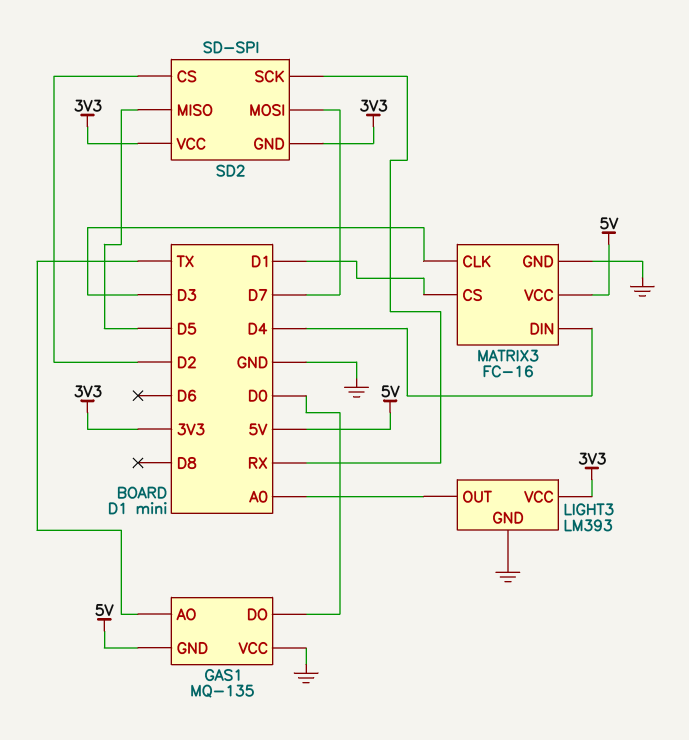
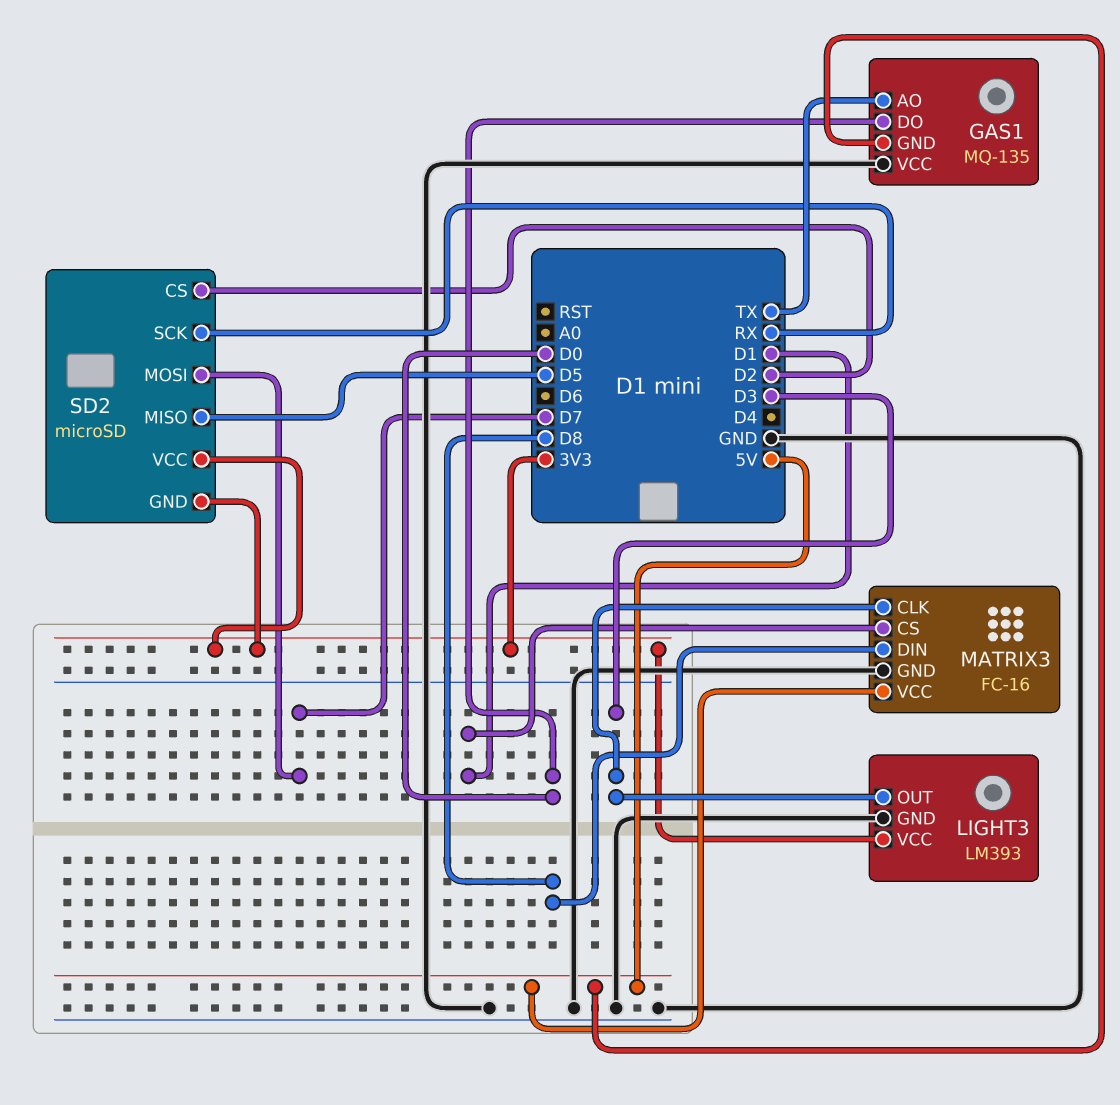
LIGHT3 pin OUT: A0 -> D3
MATRIX3 pin DIN: D4 -> D8
SD2: SD-SPI -> microSD

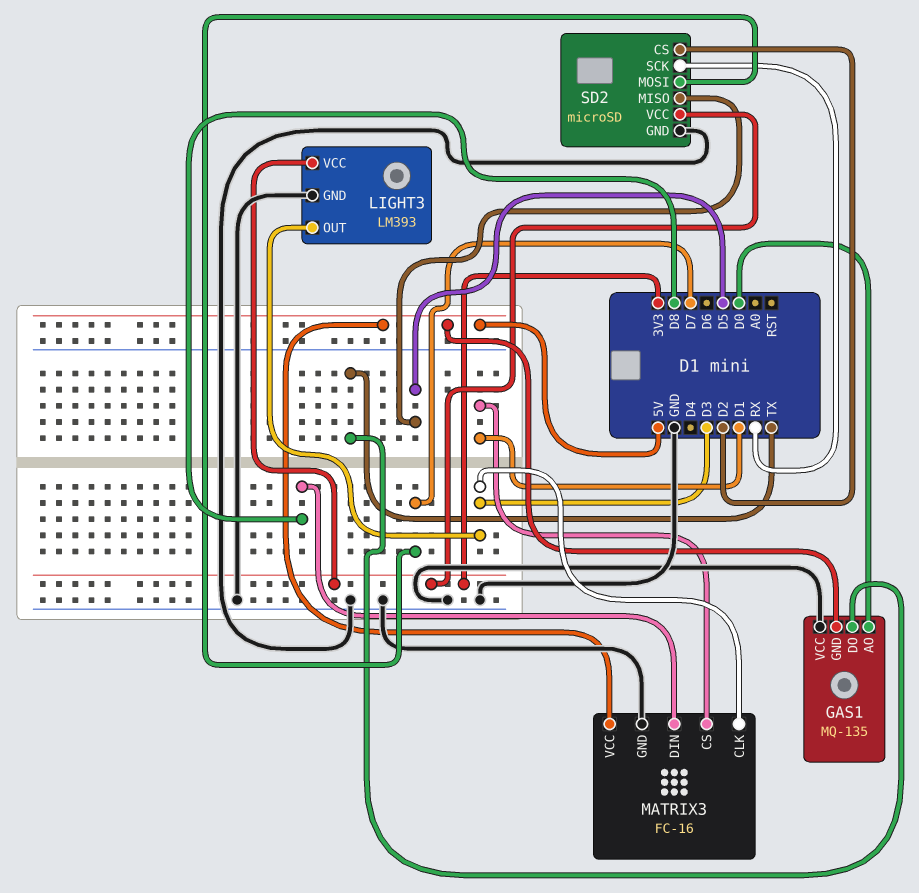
GAS1 pin AO: TX -> D0
GAS1 pin DO: D0 -> TX
SD2 pin GND: 3V3 -> GND

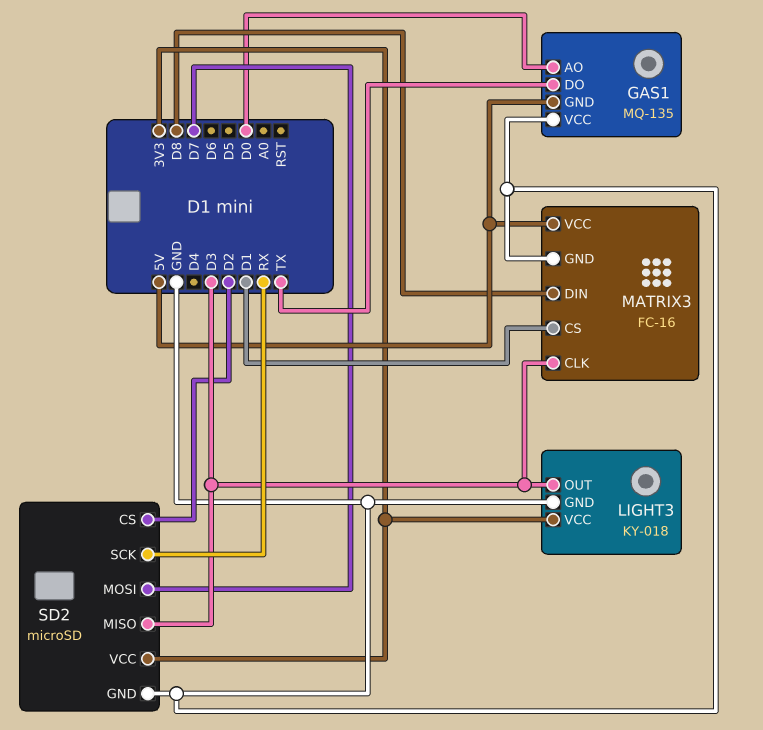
LIGHT3: LM393 -> KY-018
SD2 pin MISO: D5 -> D3

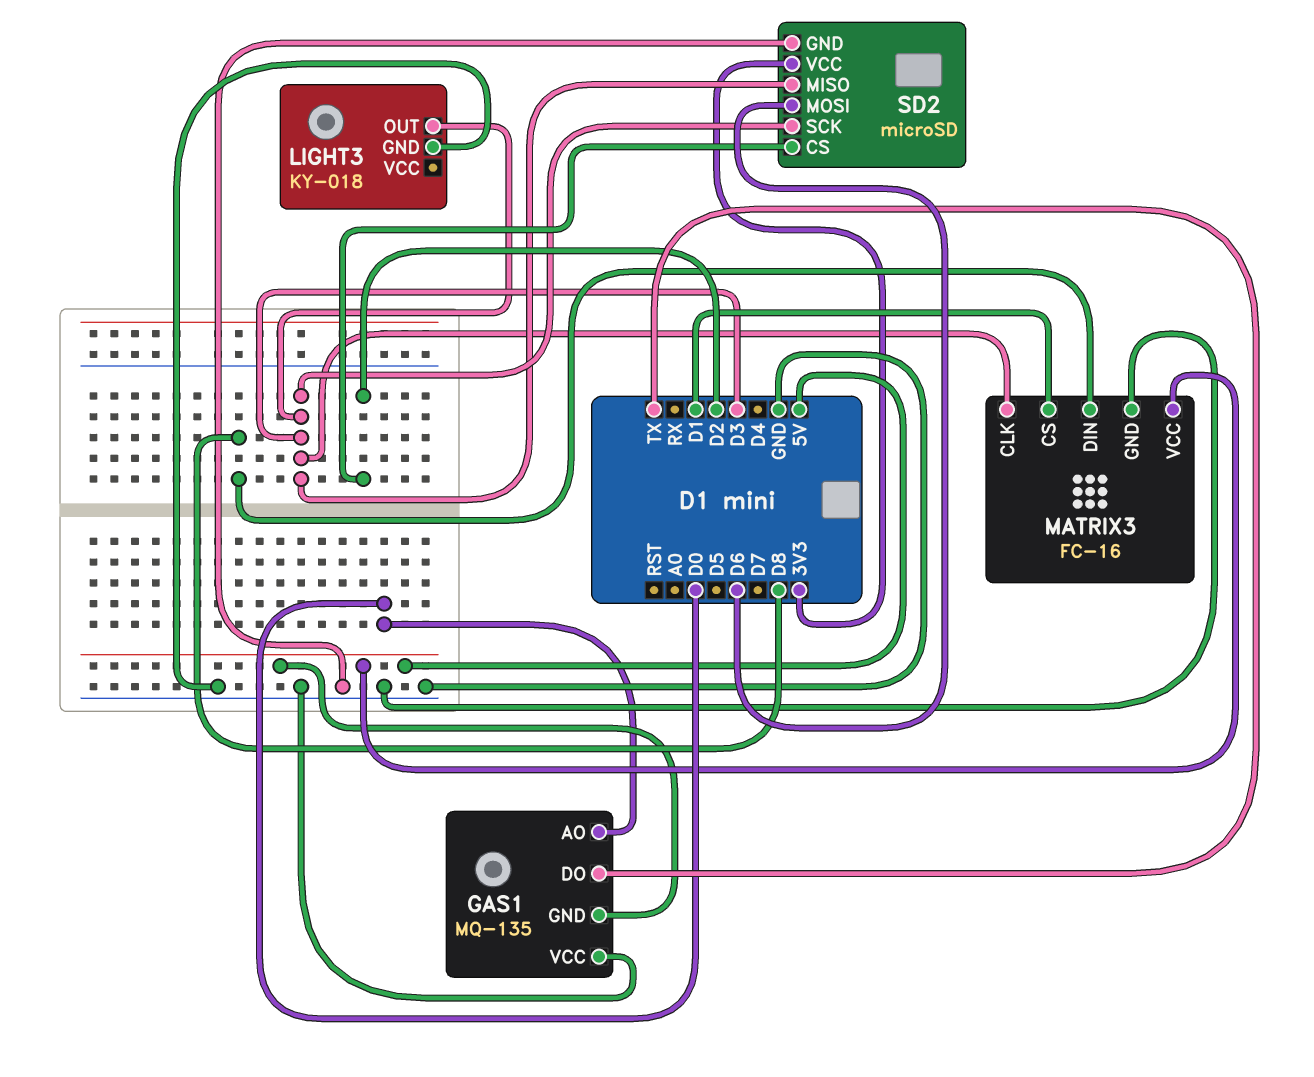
LIGHT3 pin VCC: 3V3 -> none
SD2 pin MOSI: D7 -> D6
SD2 pin SCK: RX -> D3

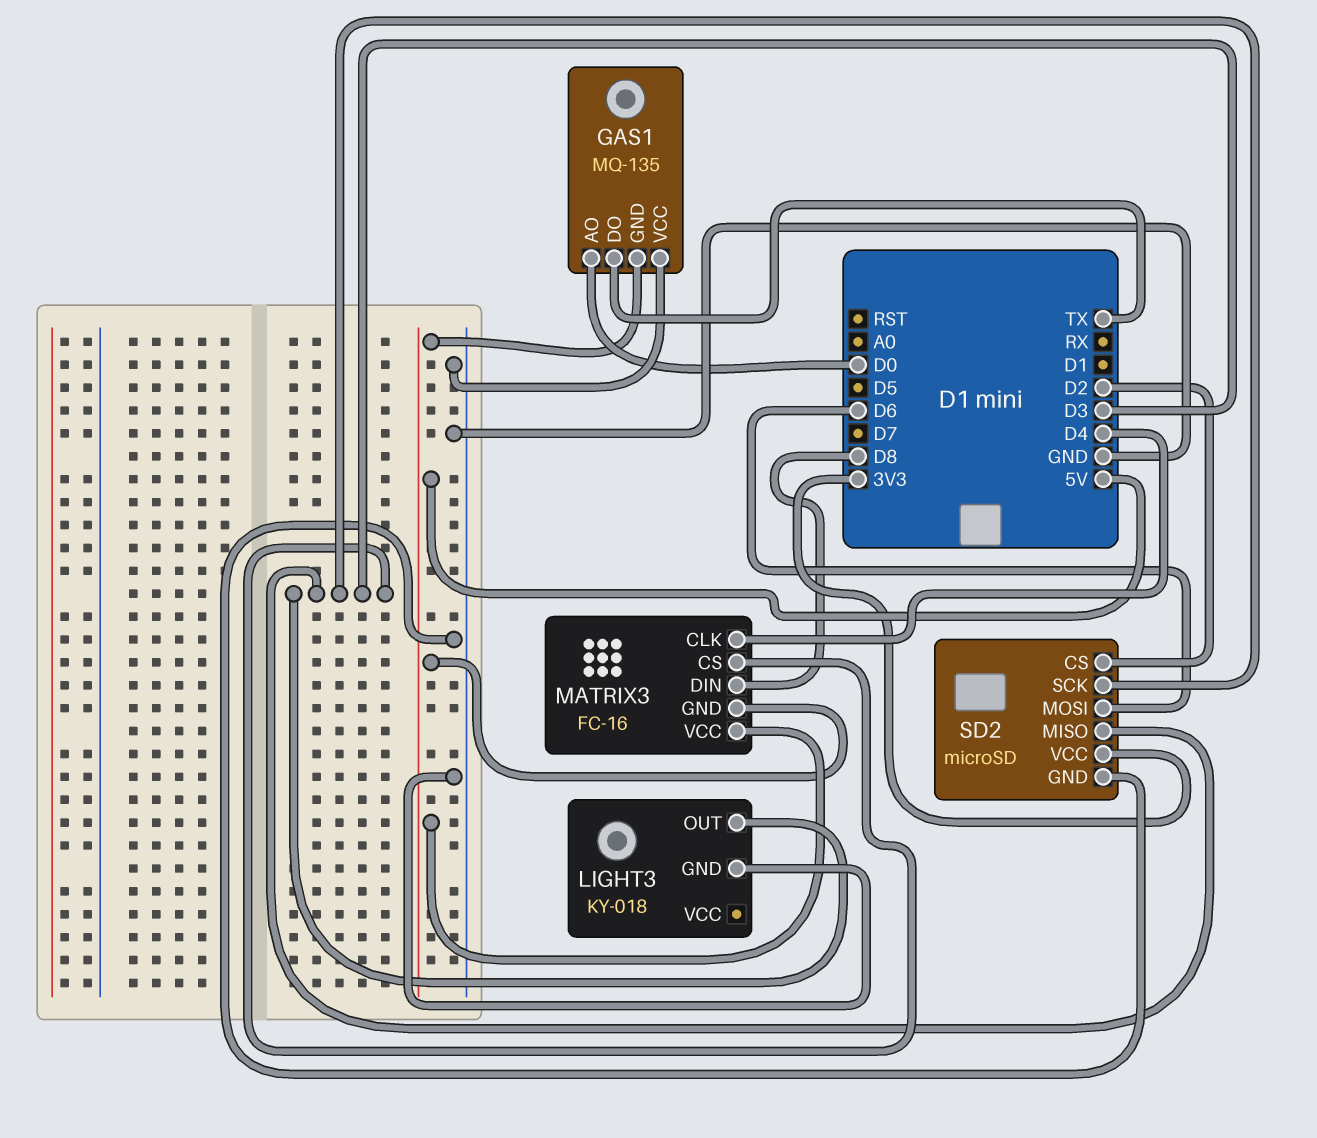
MATRIX3 pin CLK: D3 -> D4
MATRIX3 pin CS: D1 -> D3
MATRIX3 pin GND: GND -> 5V

